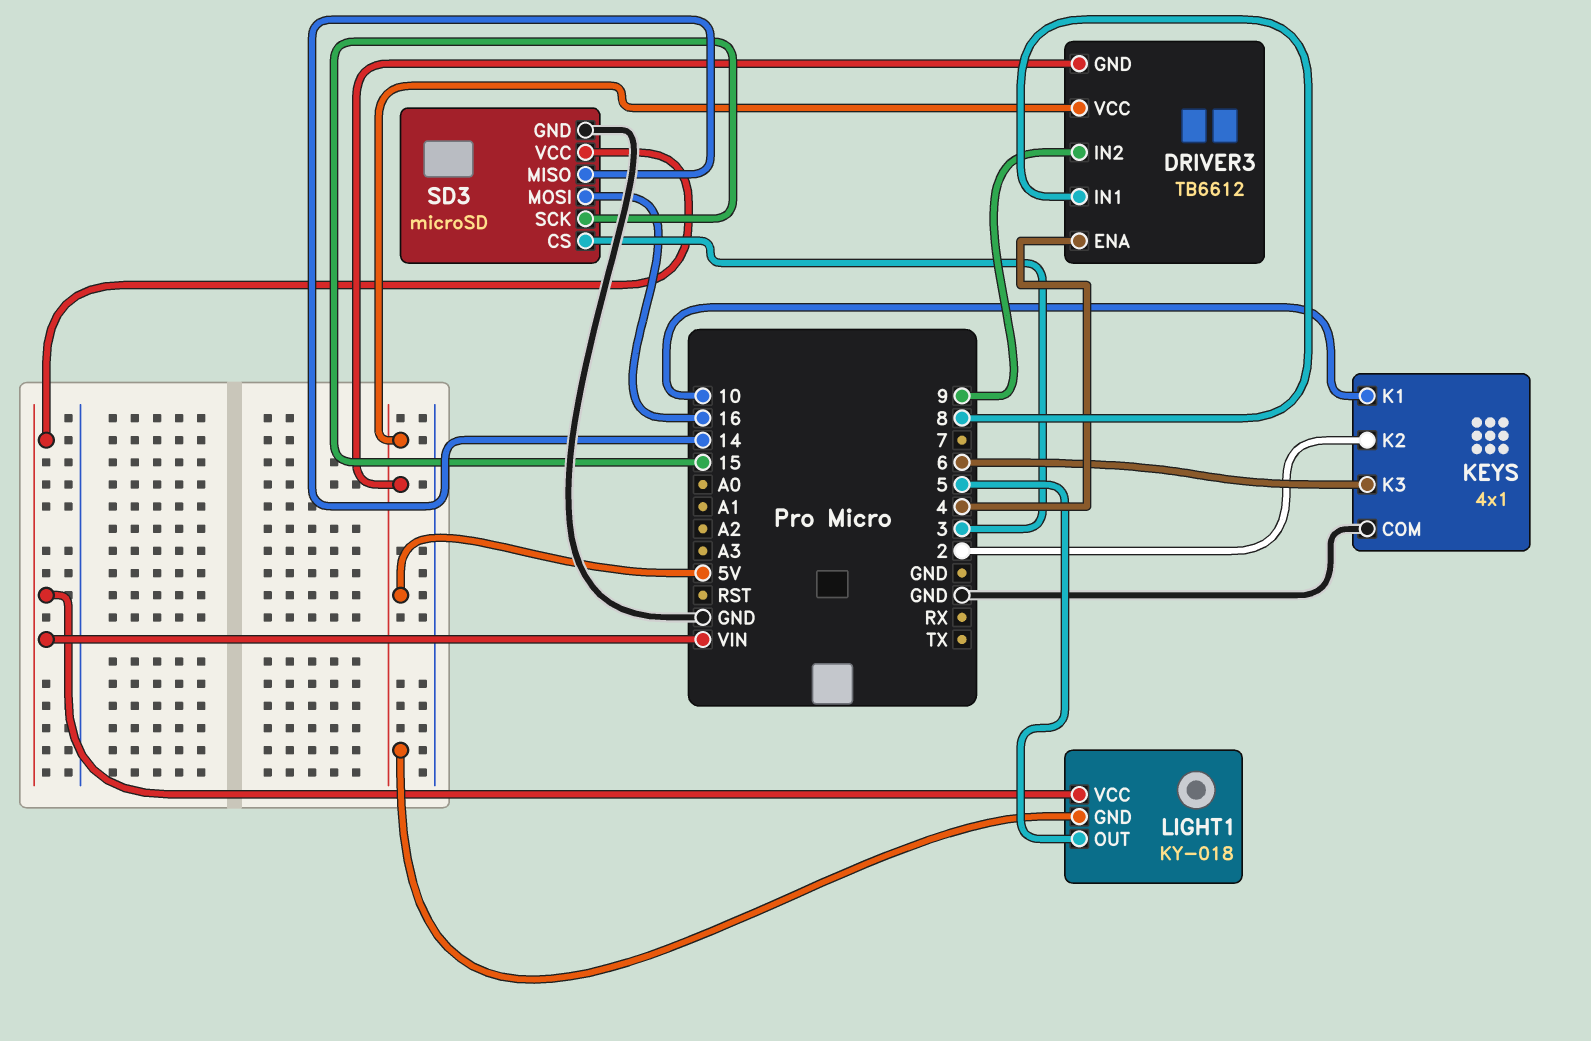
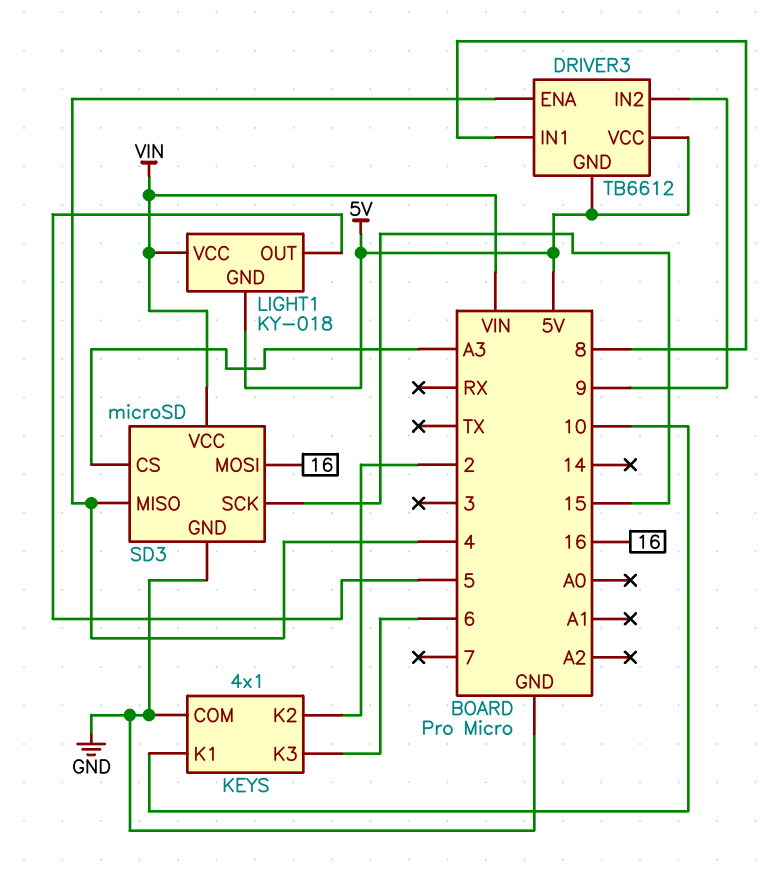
SD3 pin CS: 3 -> A3
SD3 pin MISO: 14 -> 4

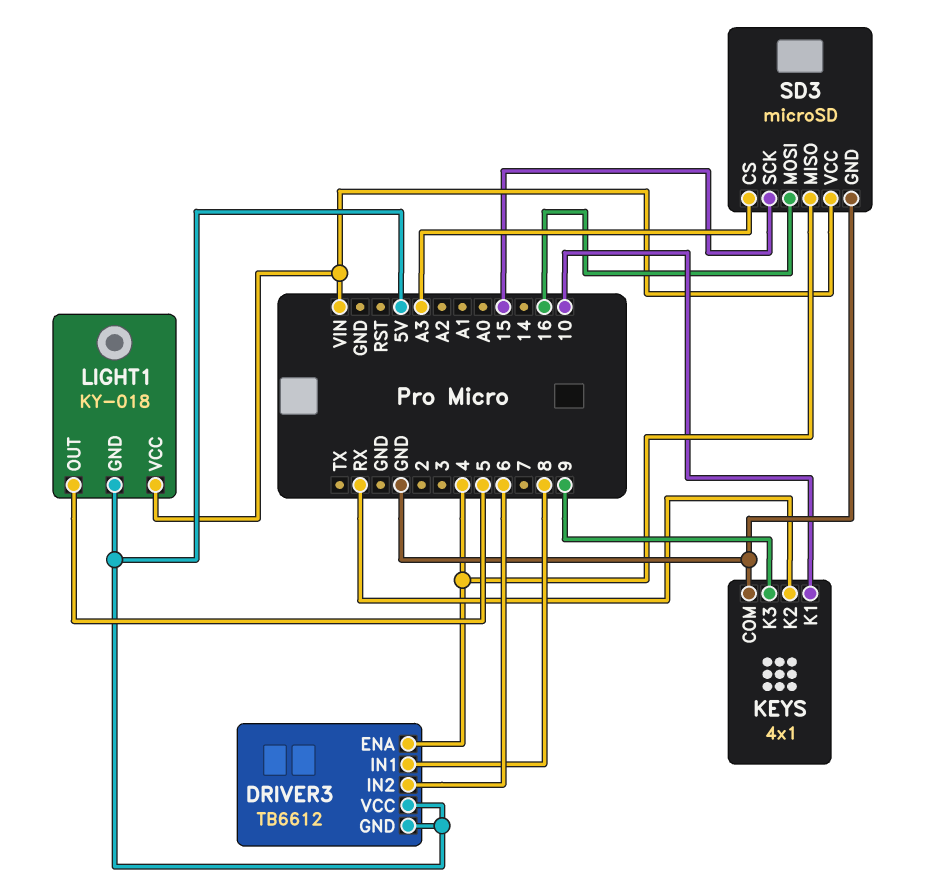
DRIVER3 pin IN2: 9 -> 6
KEYS pin K2: 2 -> RX
KEYS pin K3: 6 -> 9

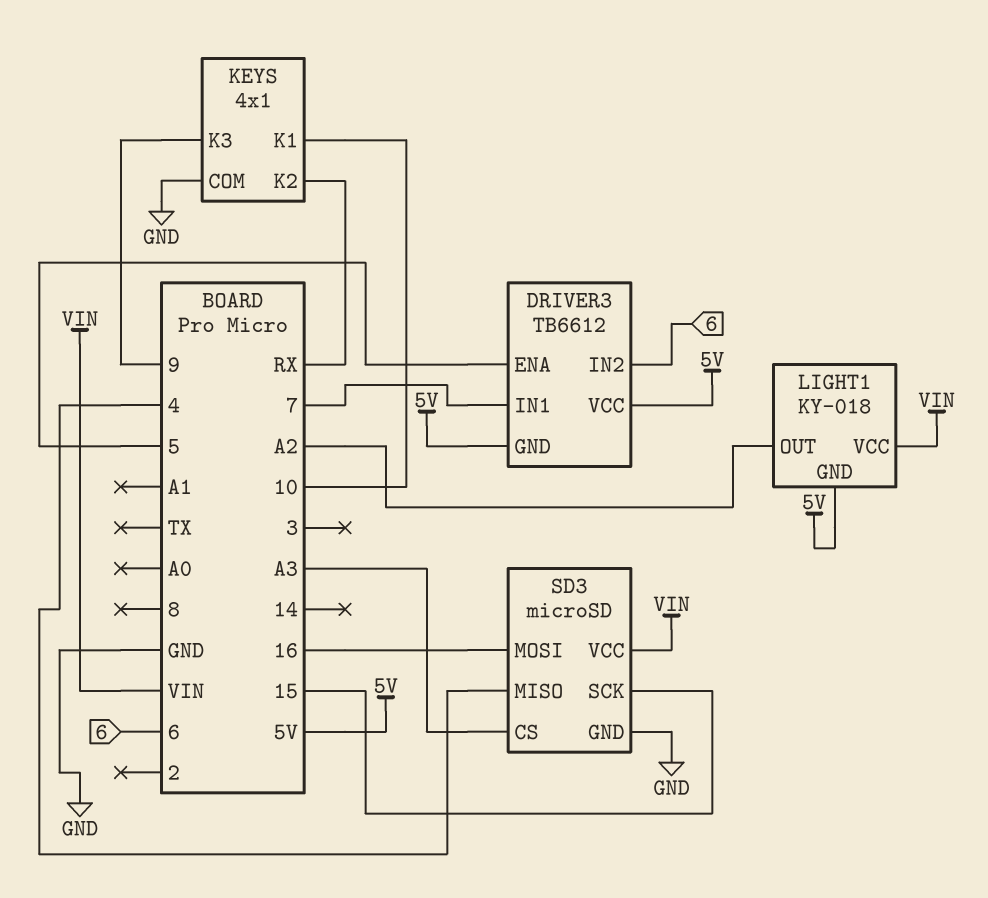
DRIVER3 pin ENA: 4 -> 5
DRIVER3 pin IN1: 8 -> 7
LIGHT1 pin OUT: 5 -> A2

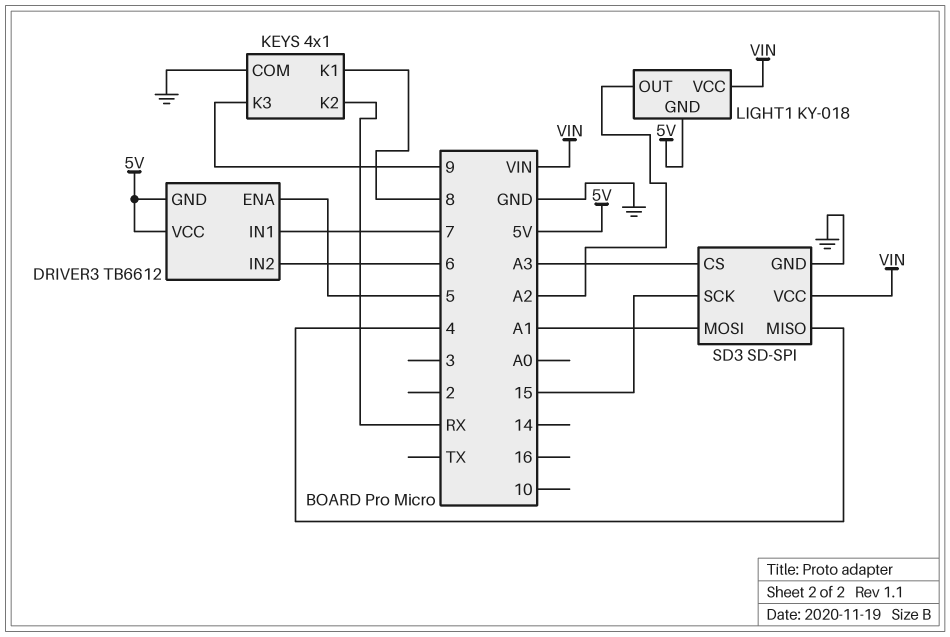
KEYS pin K1: 10 -> 8
SD3: microSD -> SD-SPI
SD3 pin MOSI: 16 -> A1

